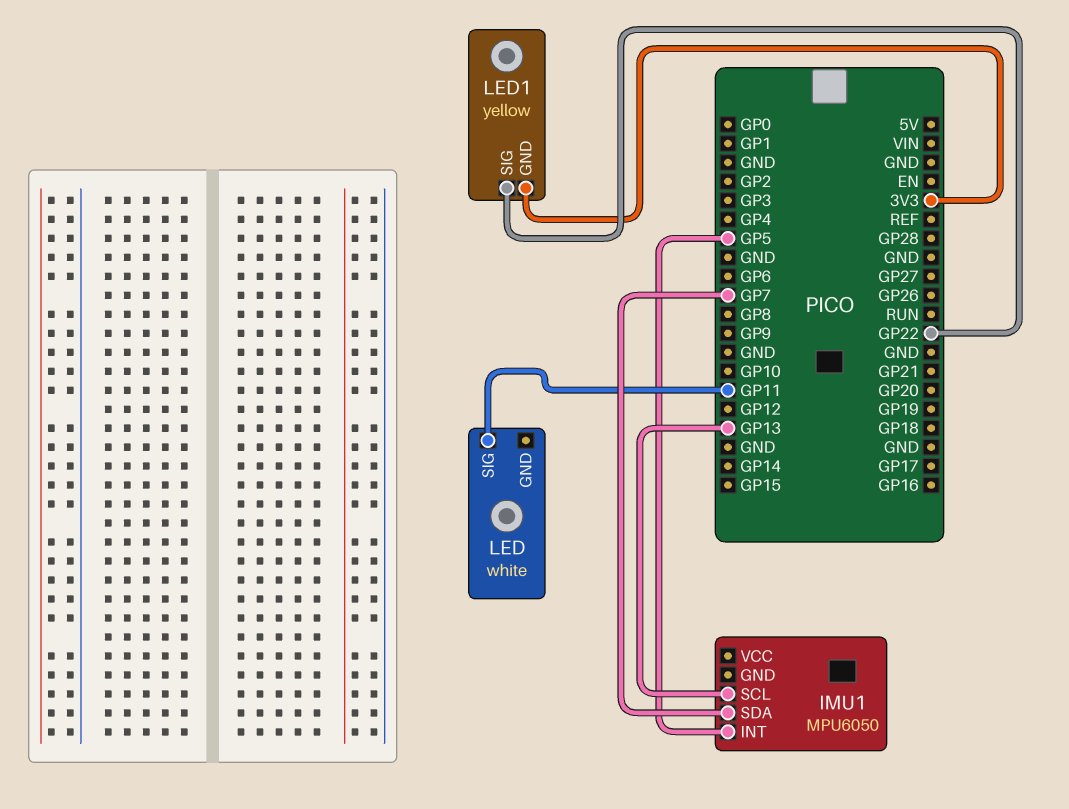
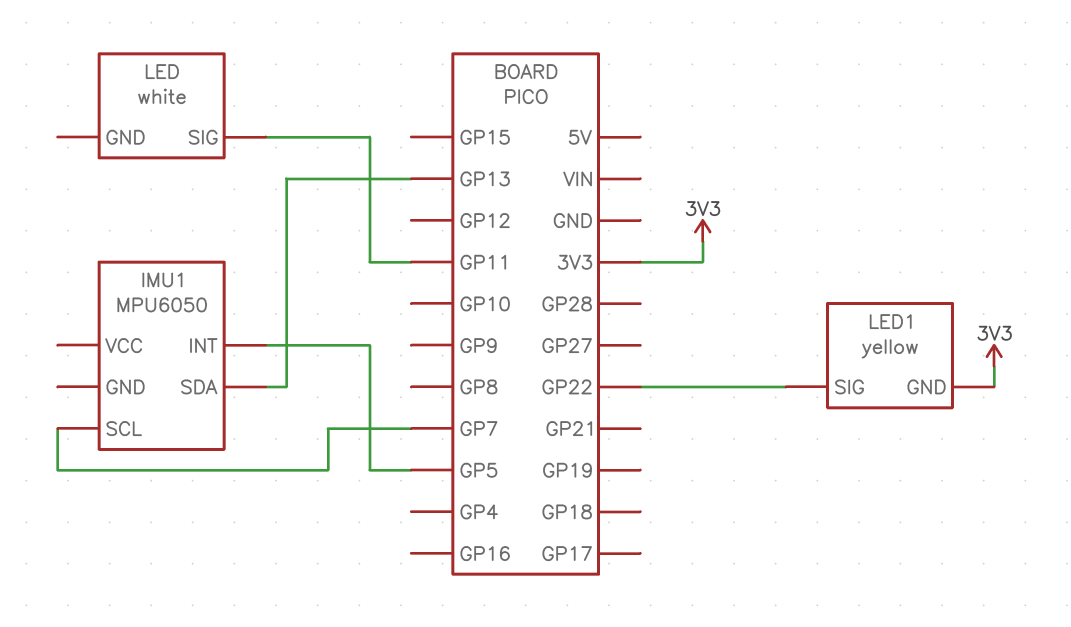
IMU1 pin SCL: GP13 -> GP7
IMU1 pin SDA: GP7 -> GP13

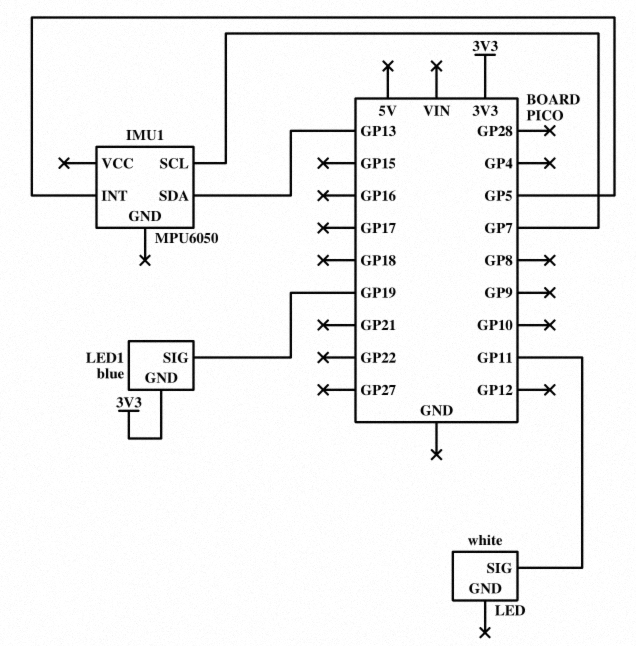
LED1: yellow -> blue
LED1 pin SIG: GP22 -> GP19

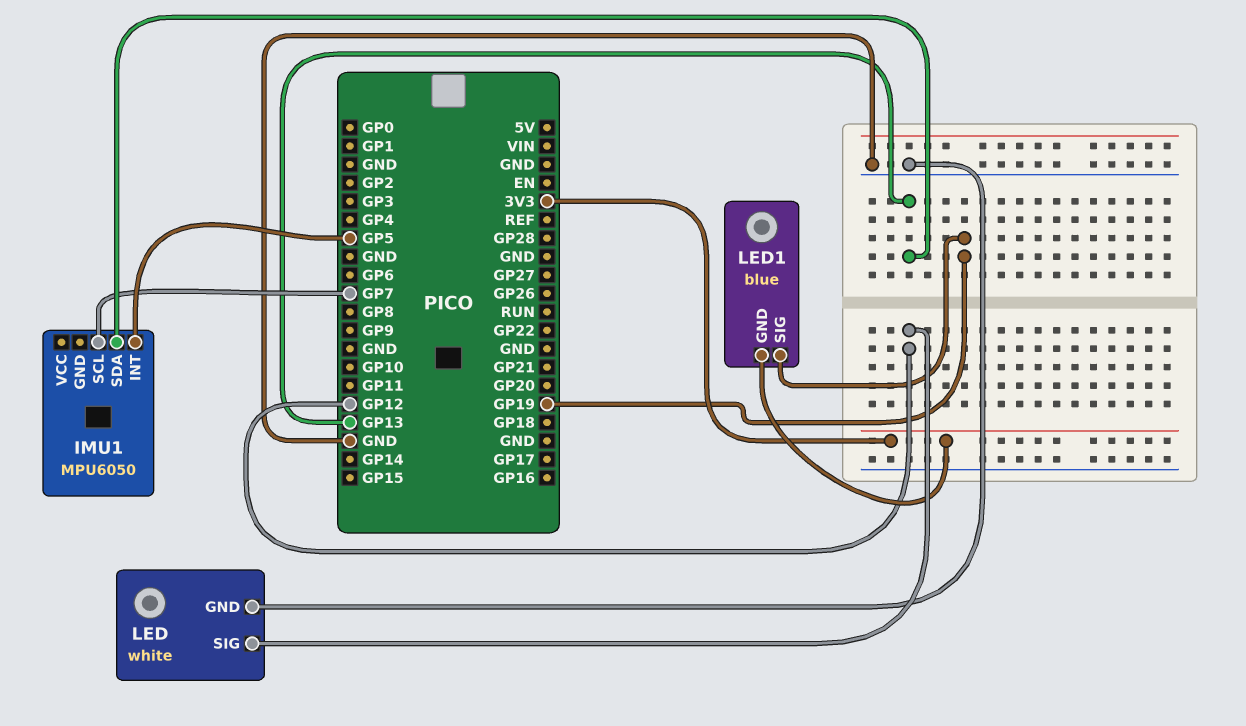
LED pin GND: none -> GND
LED pin SIG: GP11 -> GP12

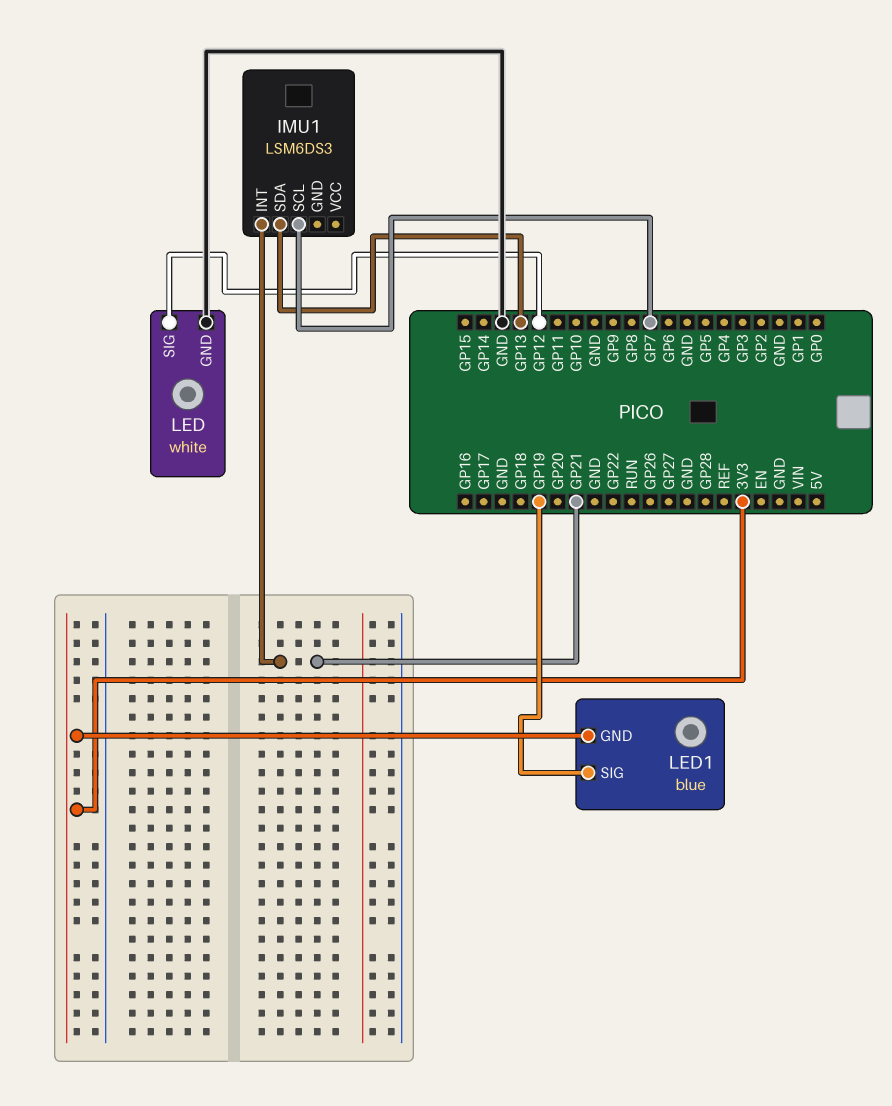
IMU1: MPU6050 -> LSM6DS3
IMU1 pin INT: GP5 -> GP21

